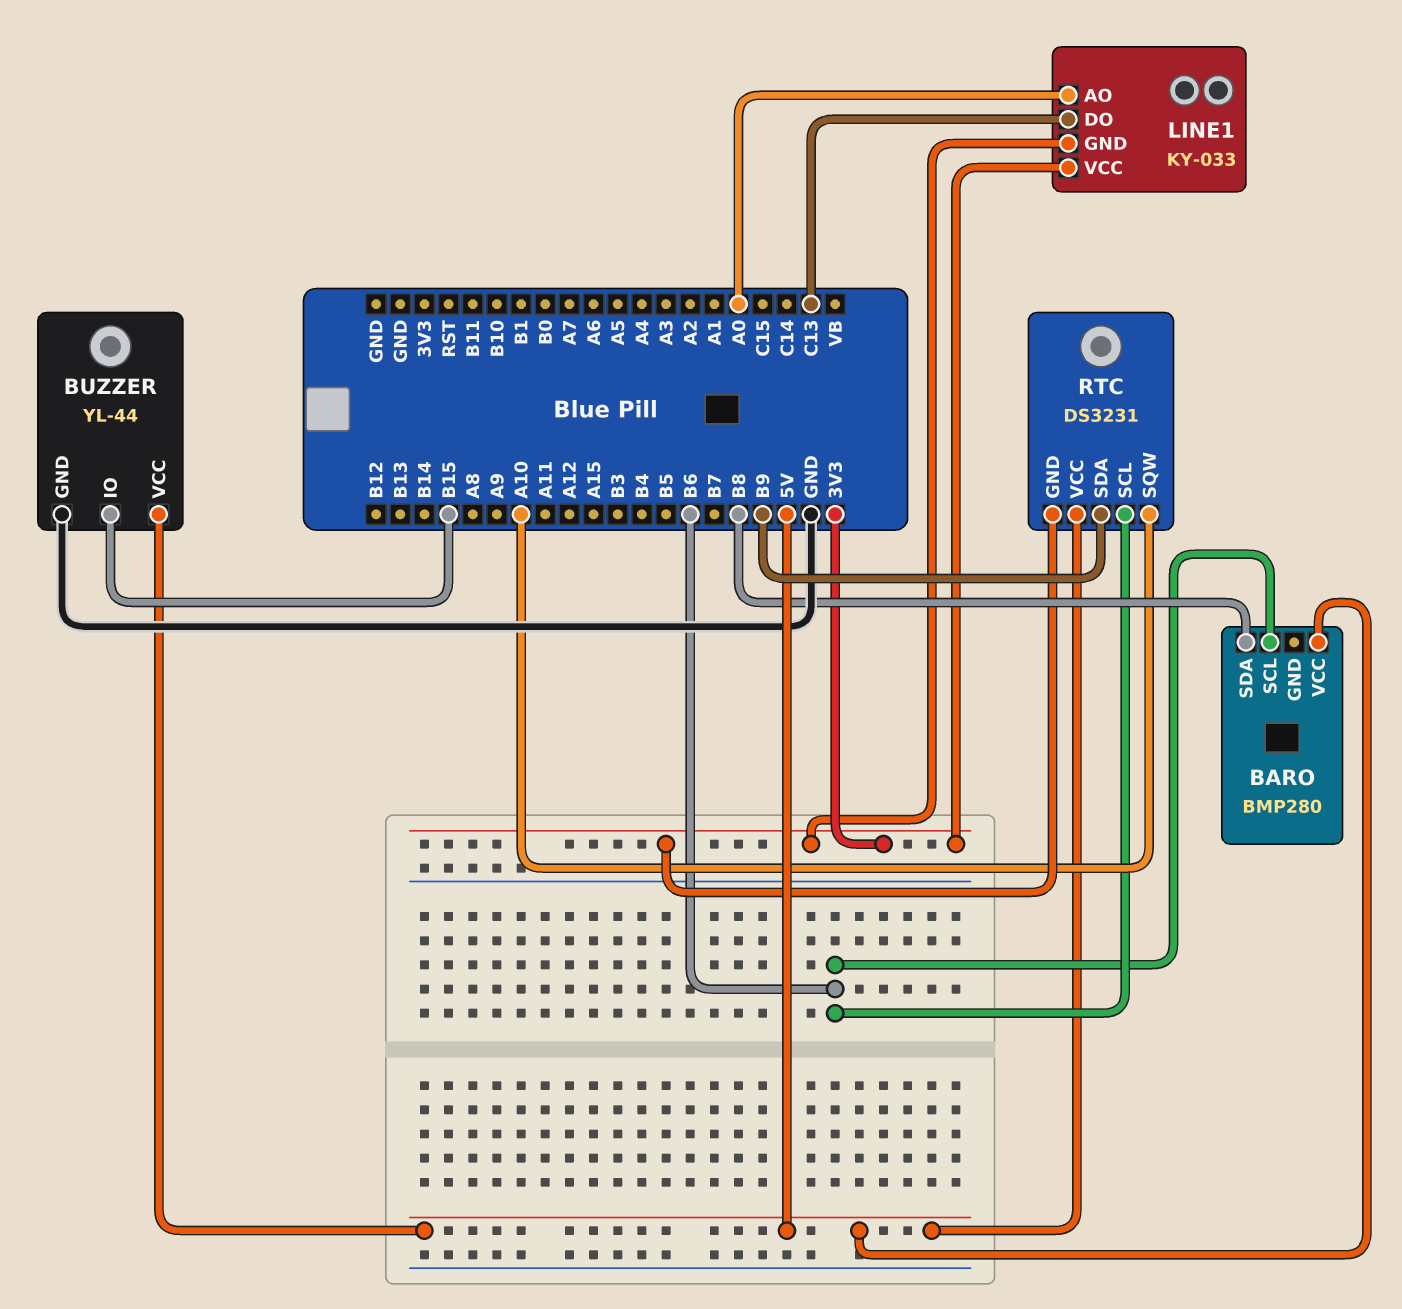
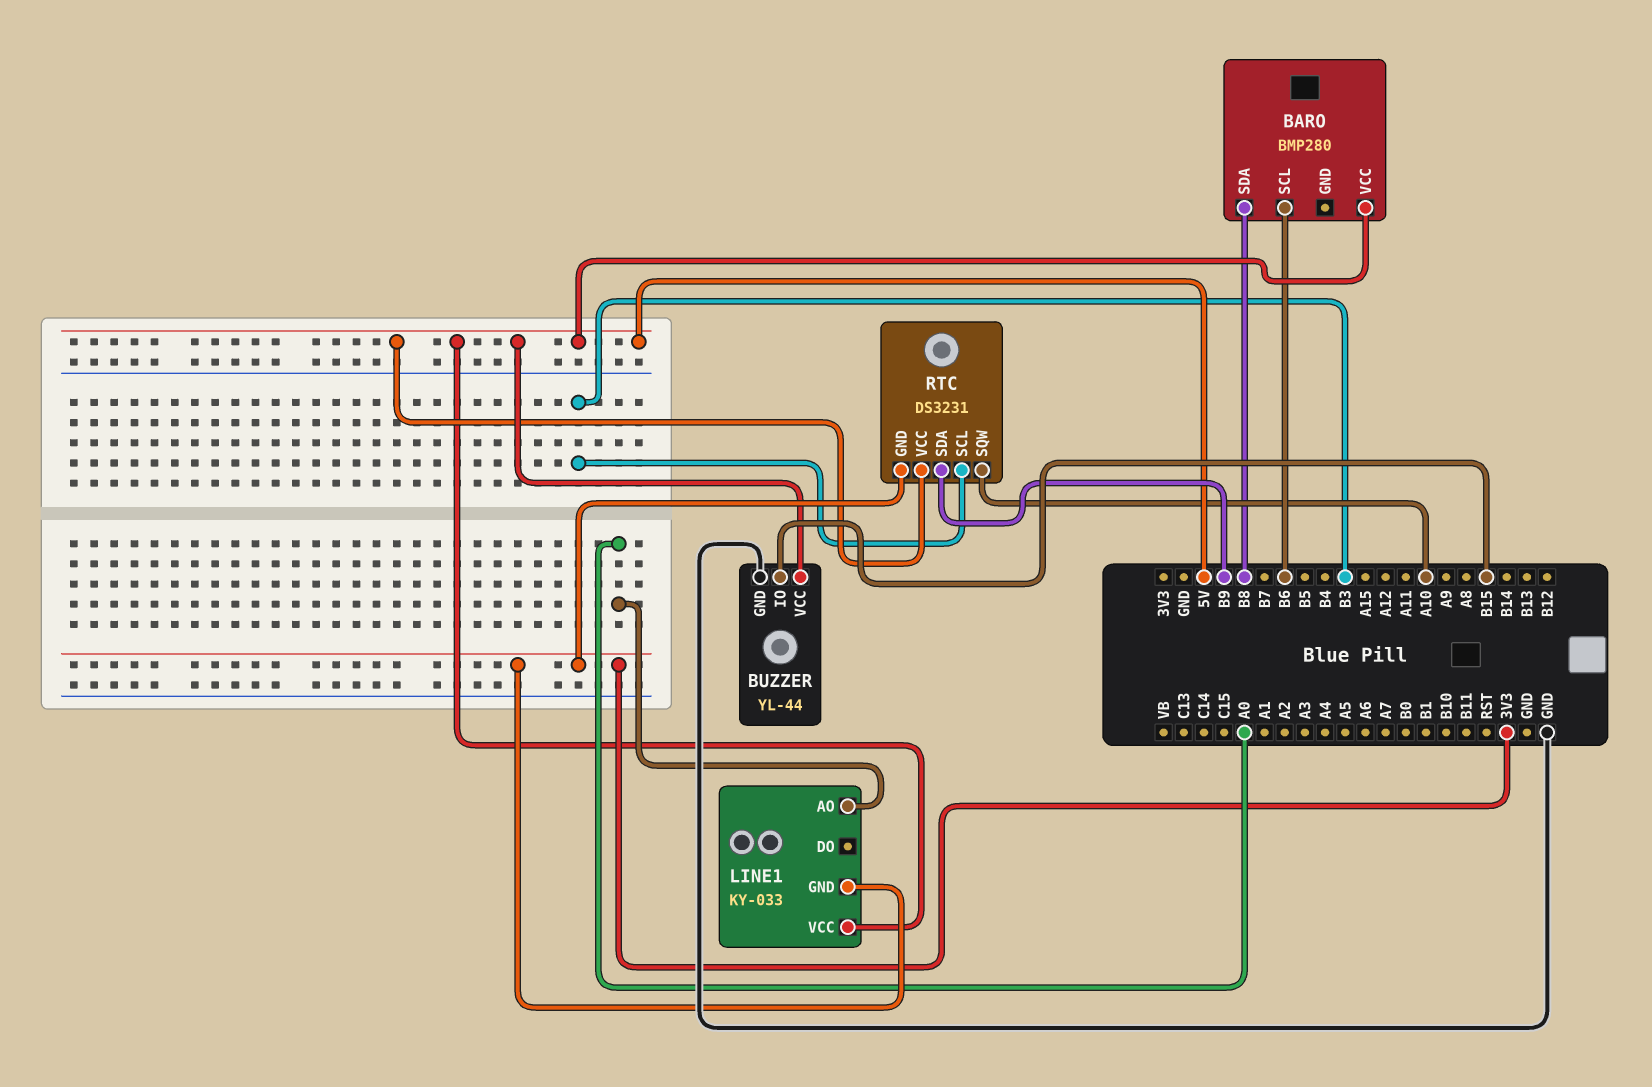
LINE1 pin DO: C13 -> none
LINE1 pin VCC: 3V3 -> 5V
RTC pin SCL: B6 -> B3

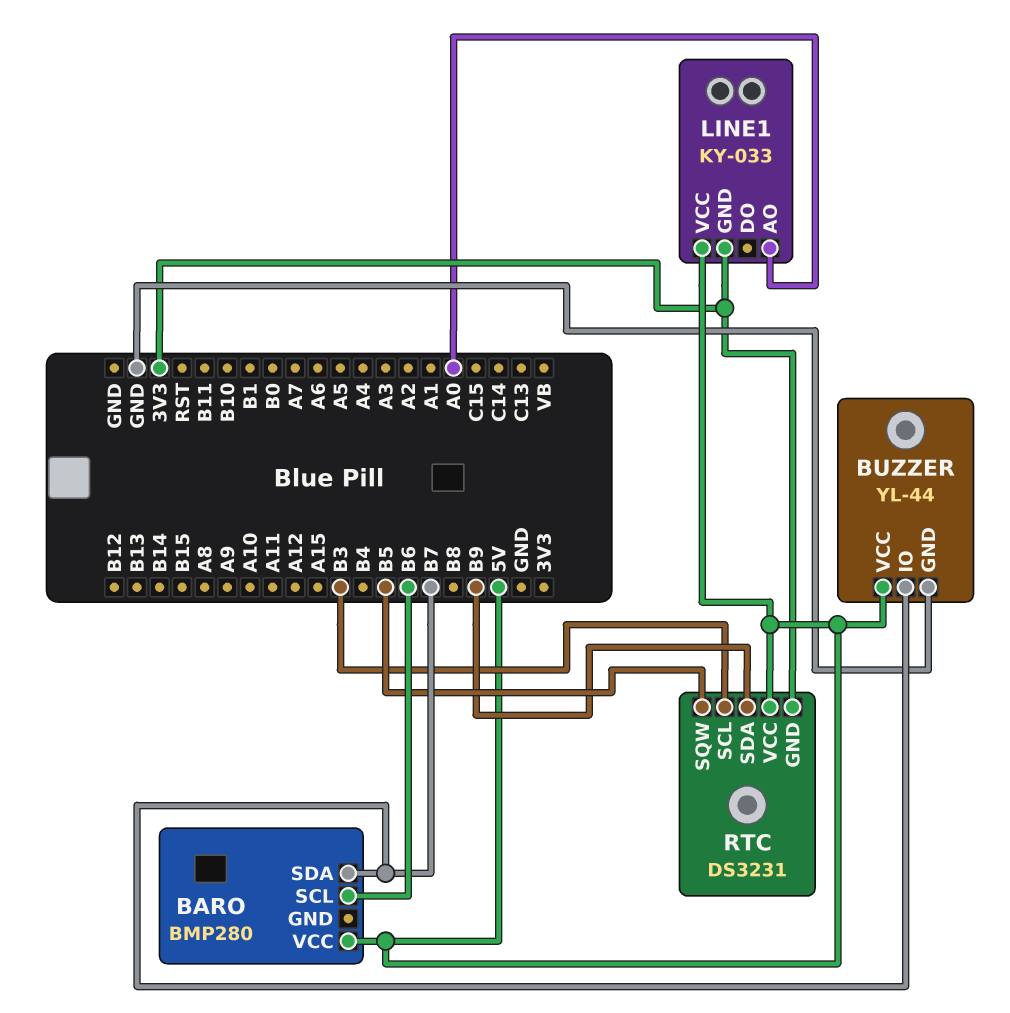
BARO pin SDA: B8 -> B7
BUZZER pin IO: B15 -> B7
RTC pin SQW: A10 -> B5

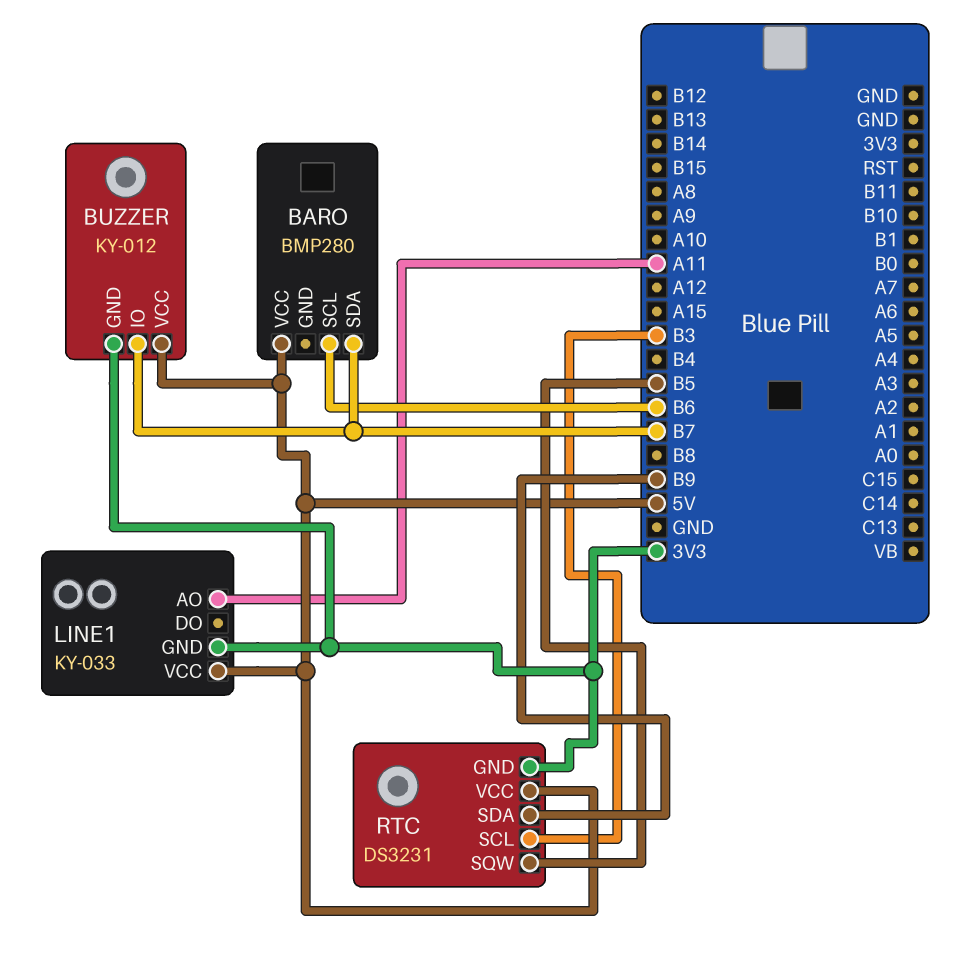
BUZZER: YL-44 -> KY-012
BUZZER pin GND: GND -> 3V3
LINE1 pin AO: A0 -> A11

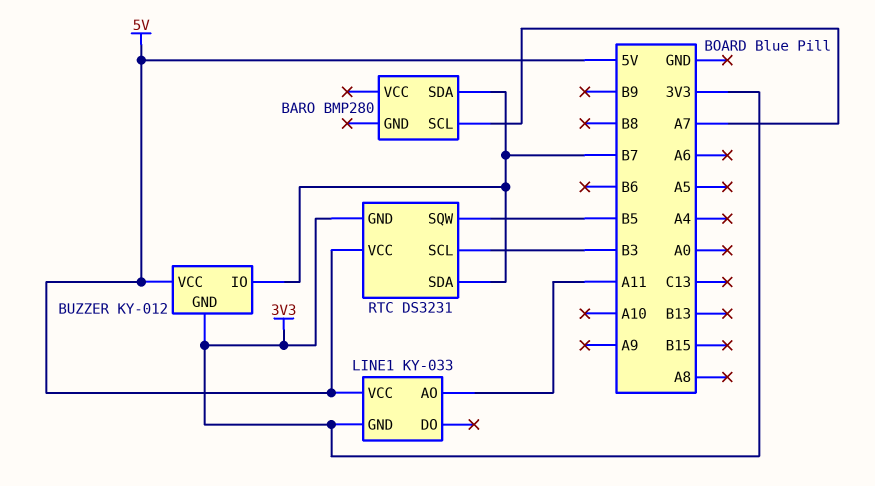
BARO pin SCL: B6 -> A7
BARO pin VCC: 5V -> none
RTC pin SDA: B9 -> B7

